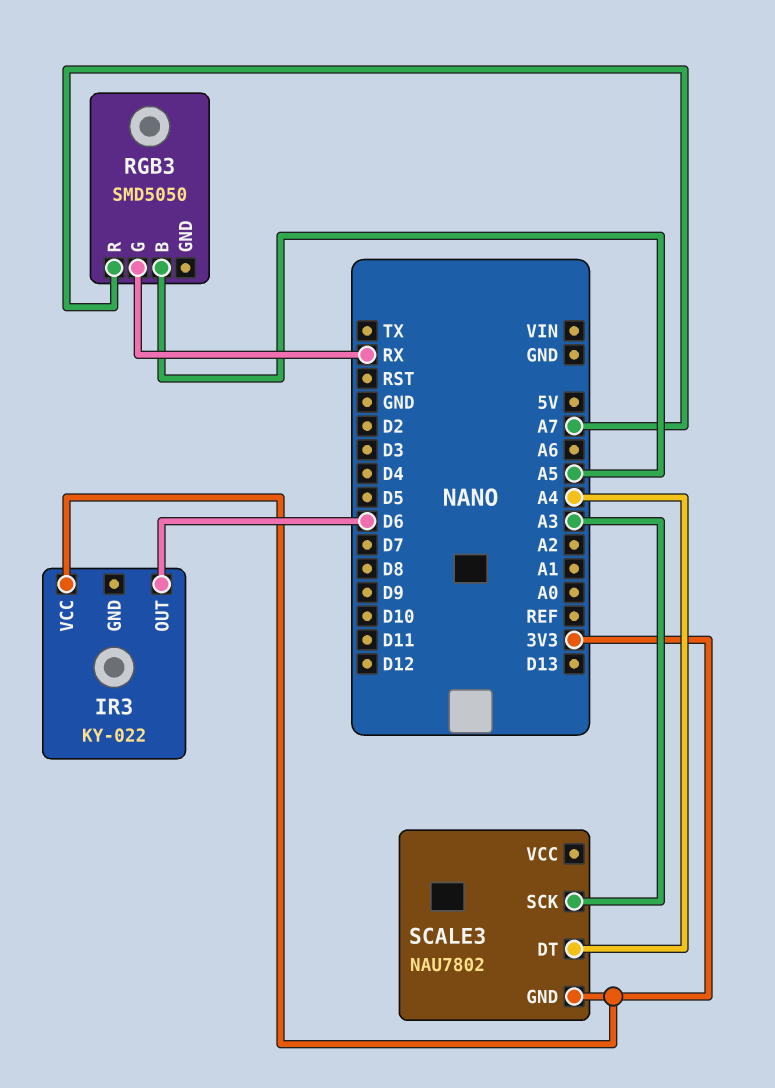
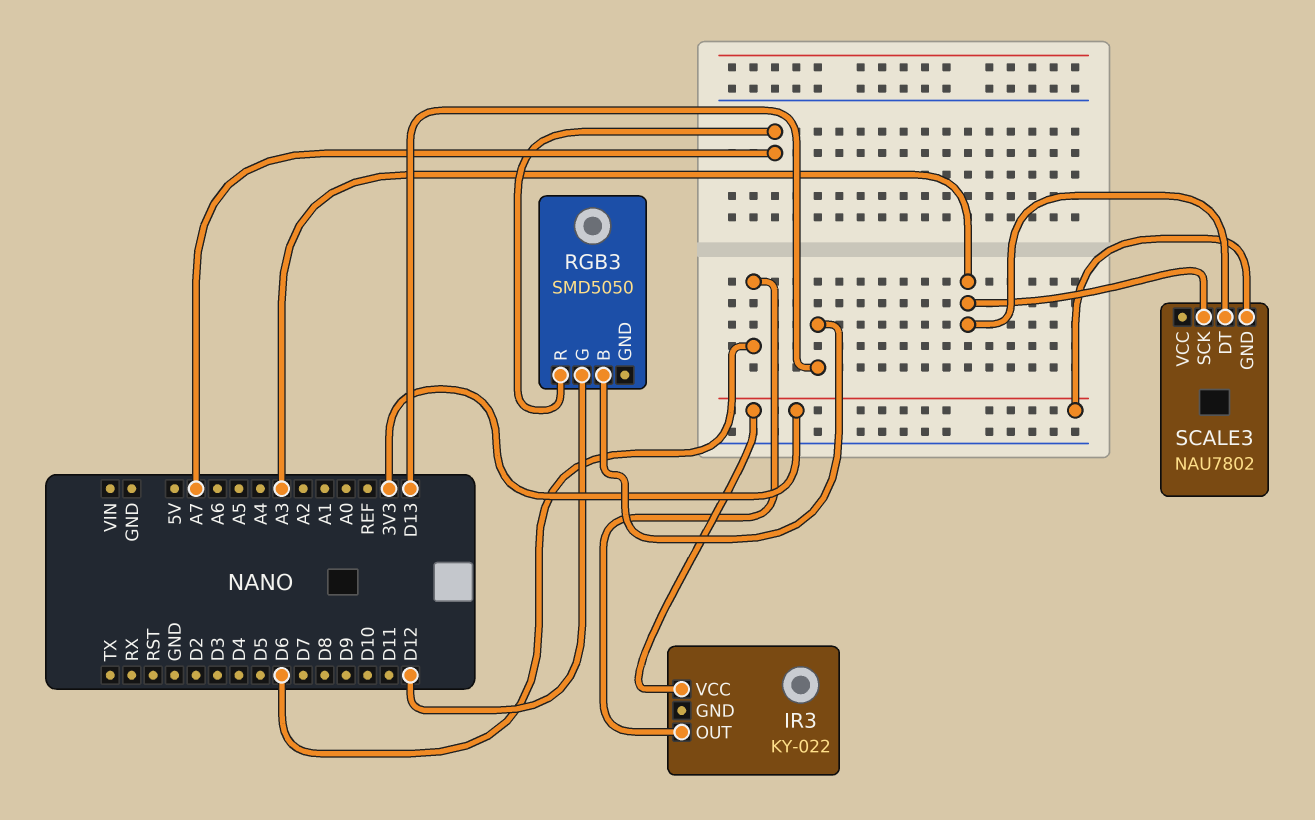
RGB3 pin B: A5 -> D13
RGB3 pin G: RX -> D12
SCALE3 pin DT: A4 -> A3

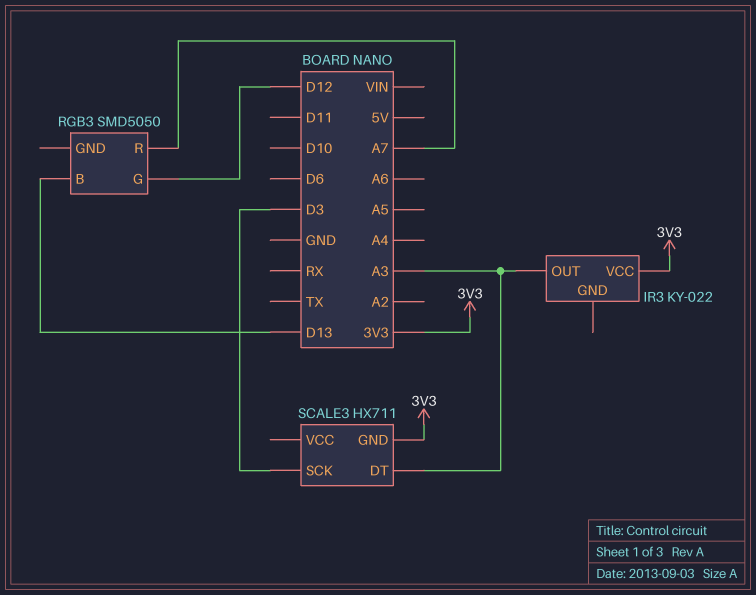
IR3 pin OUT: D6 -> A3
SCALE3: NAU7802 -> HX711
SCALE3 pin SCK: A3 -> D3

